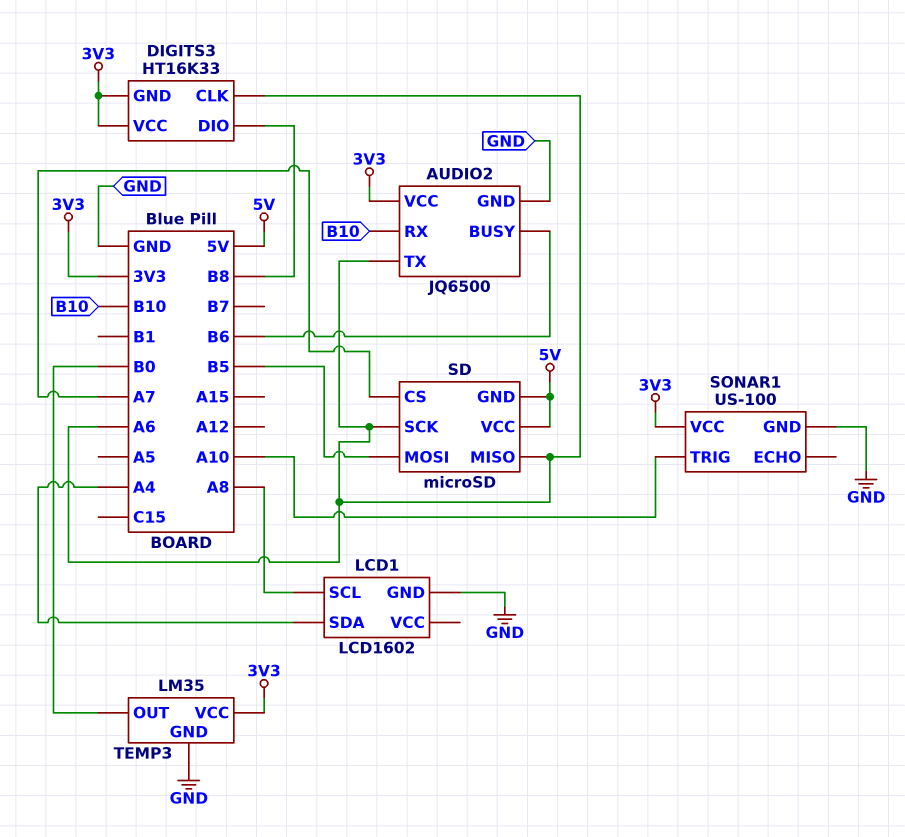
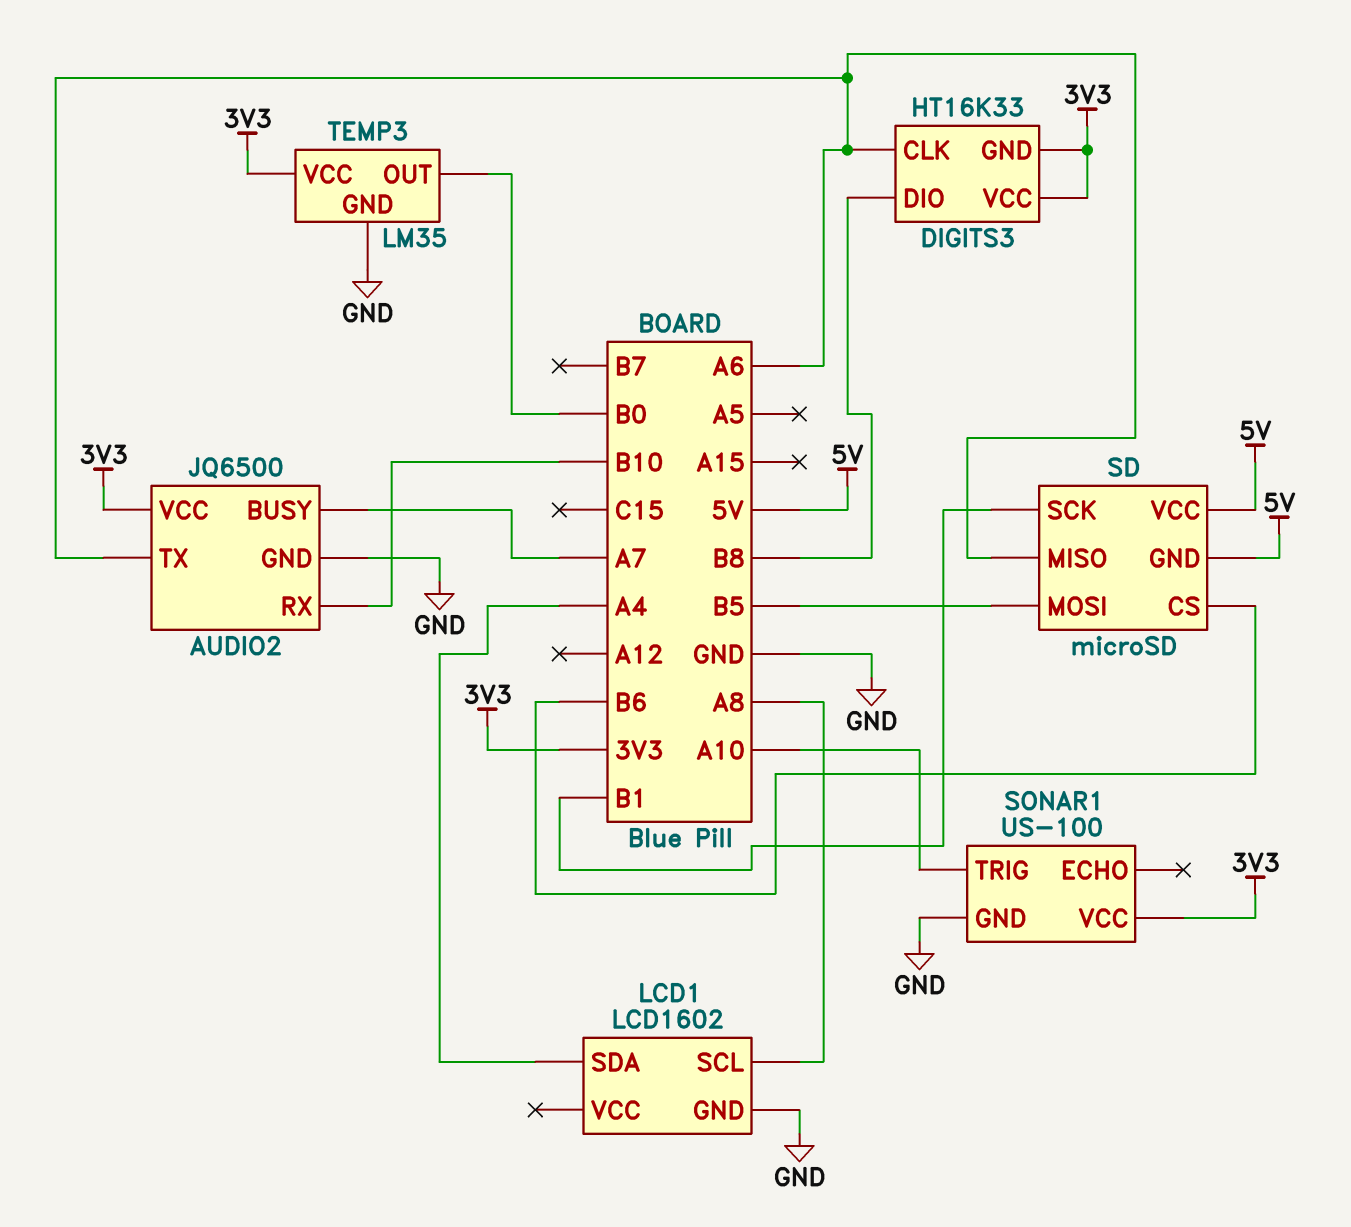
AUDIO2 pin BUSY: B6 -> A7
SD pin CS: A7 -> B6
SD pin SCK: A6 -> B1

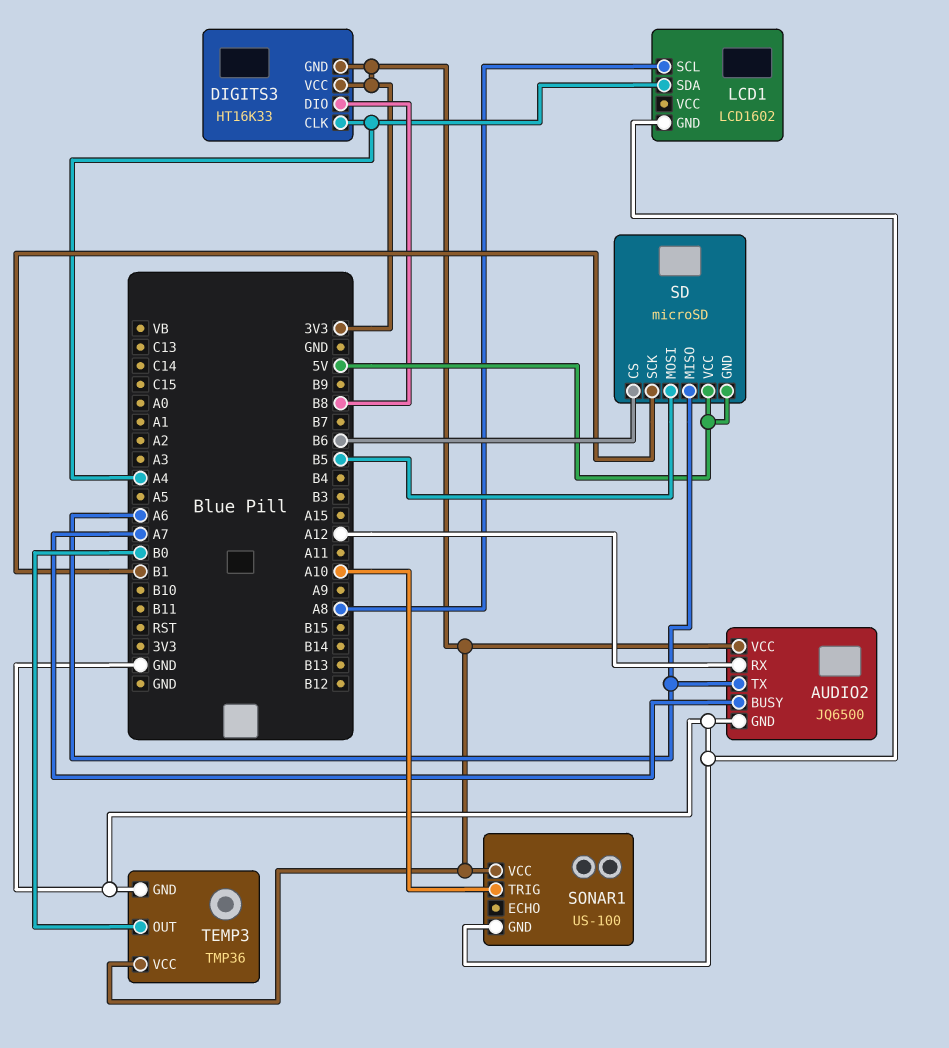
AUDIO2 pin RX: B10 -> A12
DIGITS3 pin CLK: A6 -> A4
TEMP3: LM35 -> TMP36

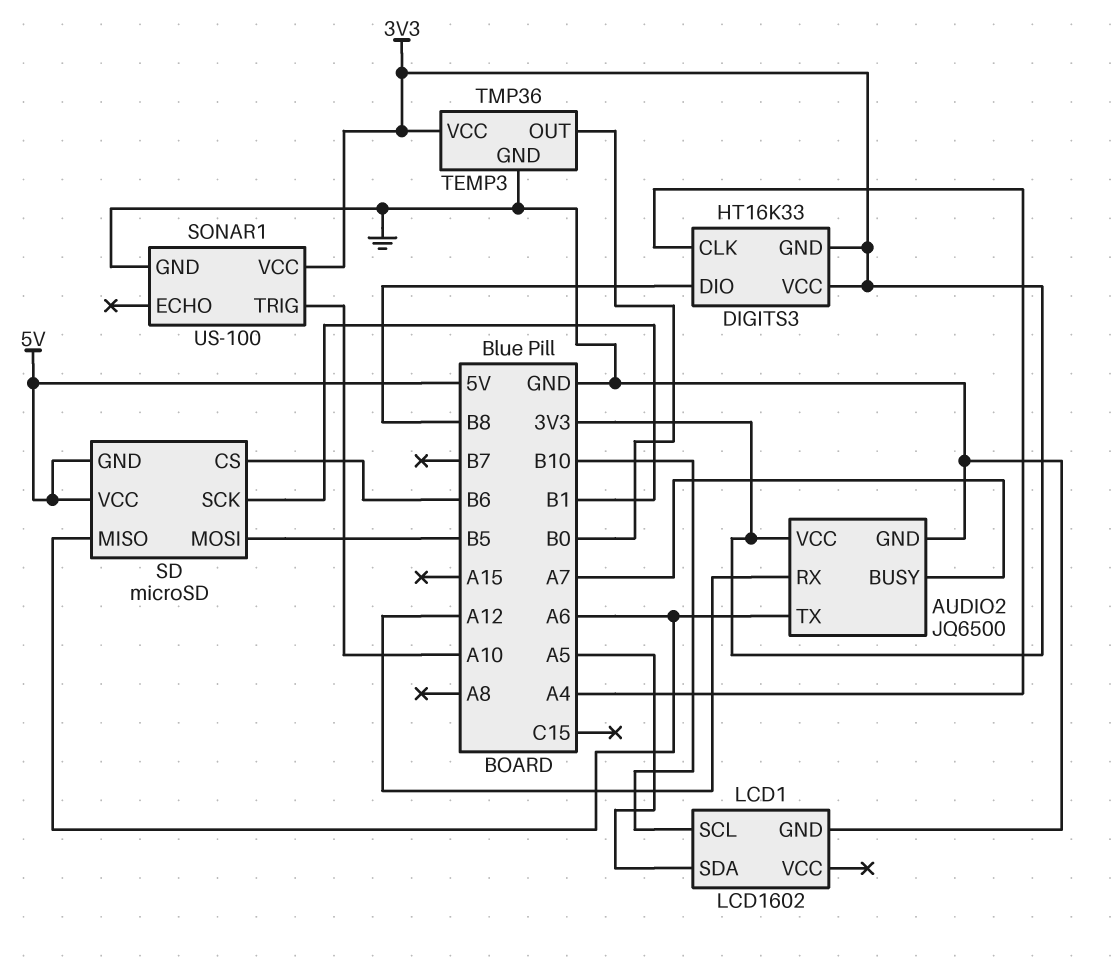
LCD1 pin SCL: A8 -> B10
LCD1 pin SDA: A4 -> A5

